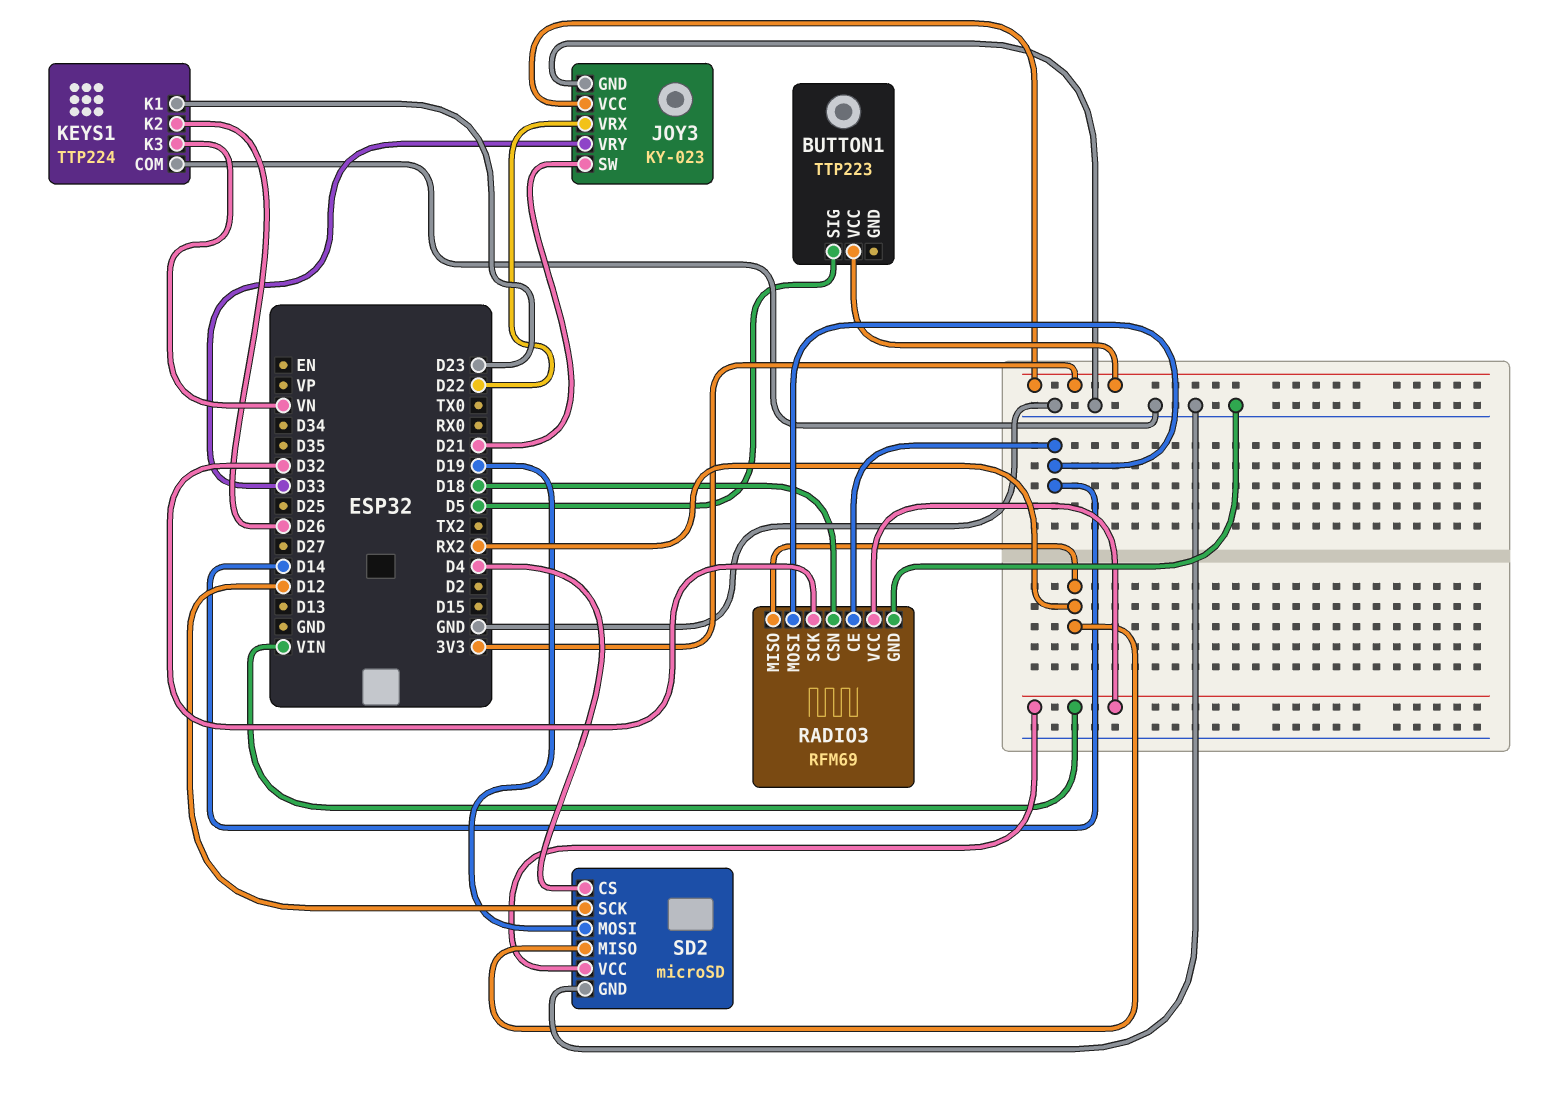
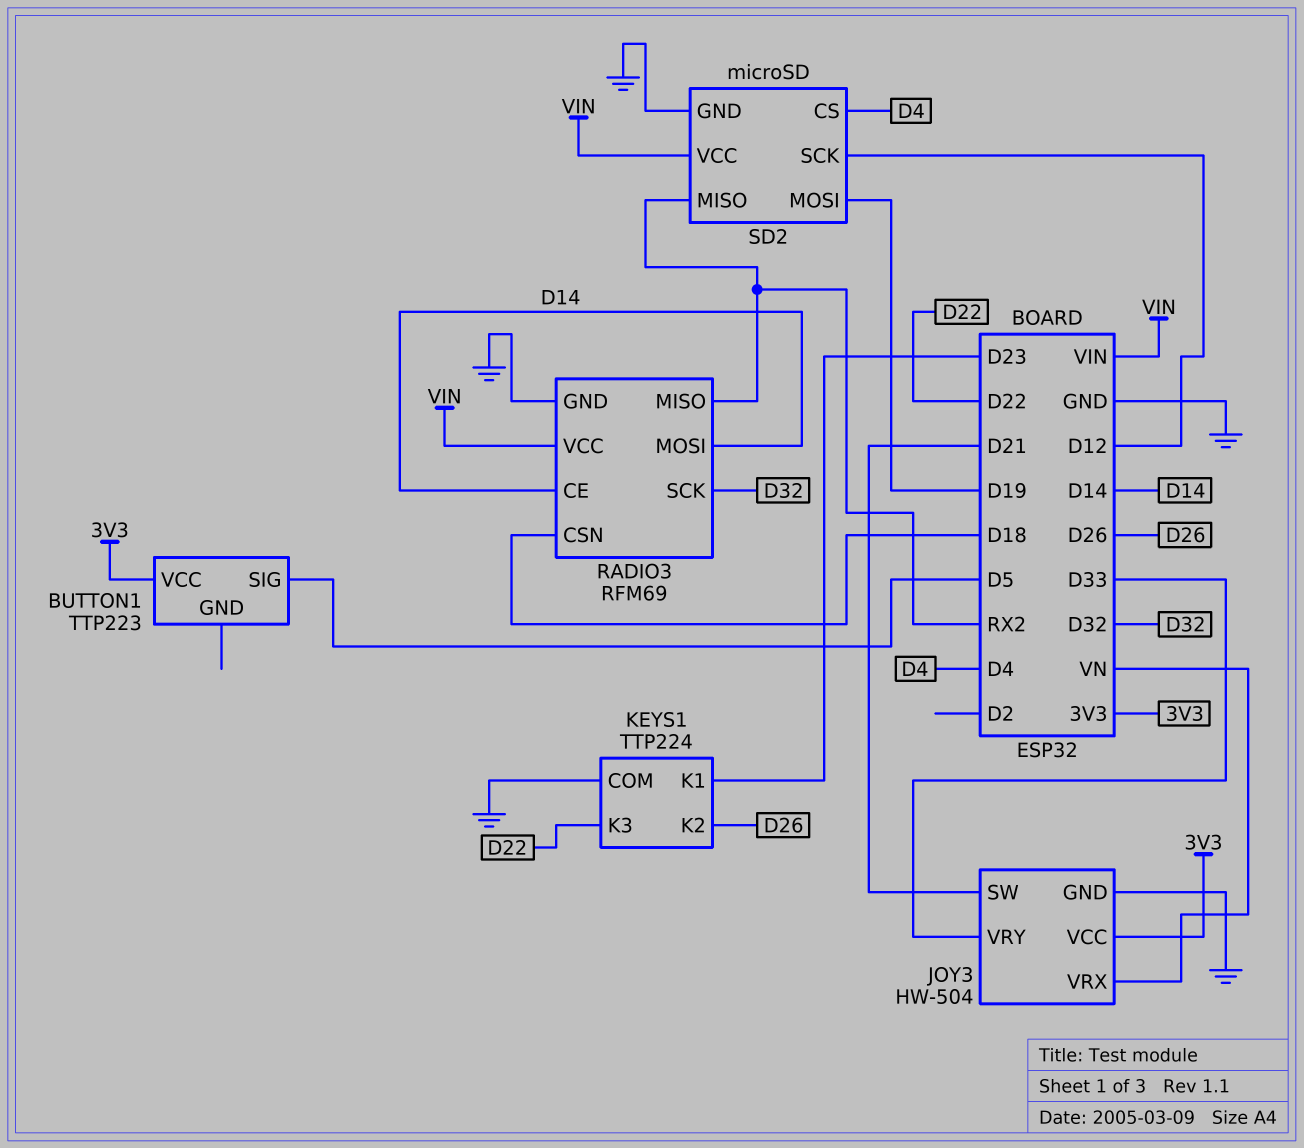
JOY3: KY-023 -> HW-504
JOY3 pin VRX: D22 -> VN
KEYS1 pin K3: VN -> D22

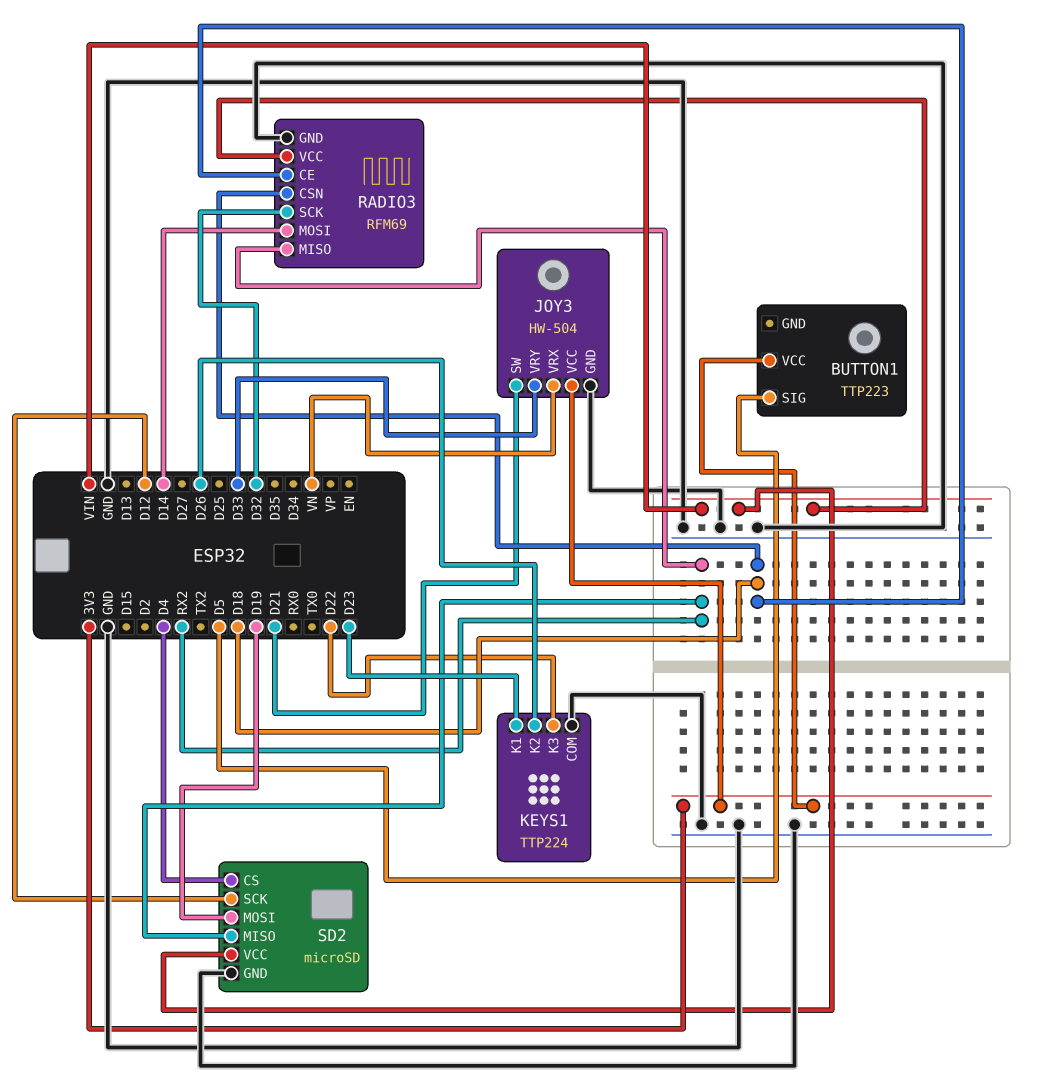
RADIO3 pin CE: D14 -> D18

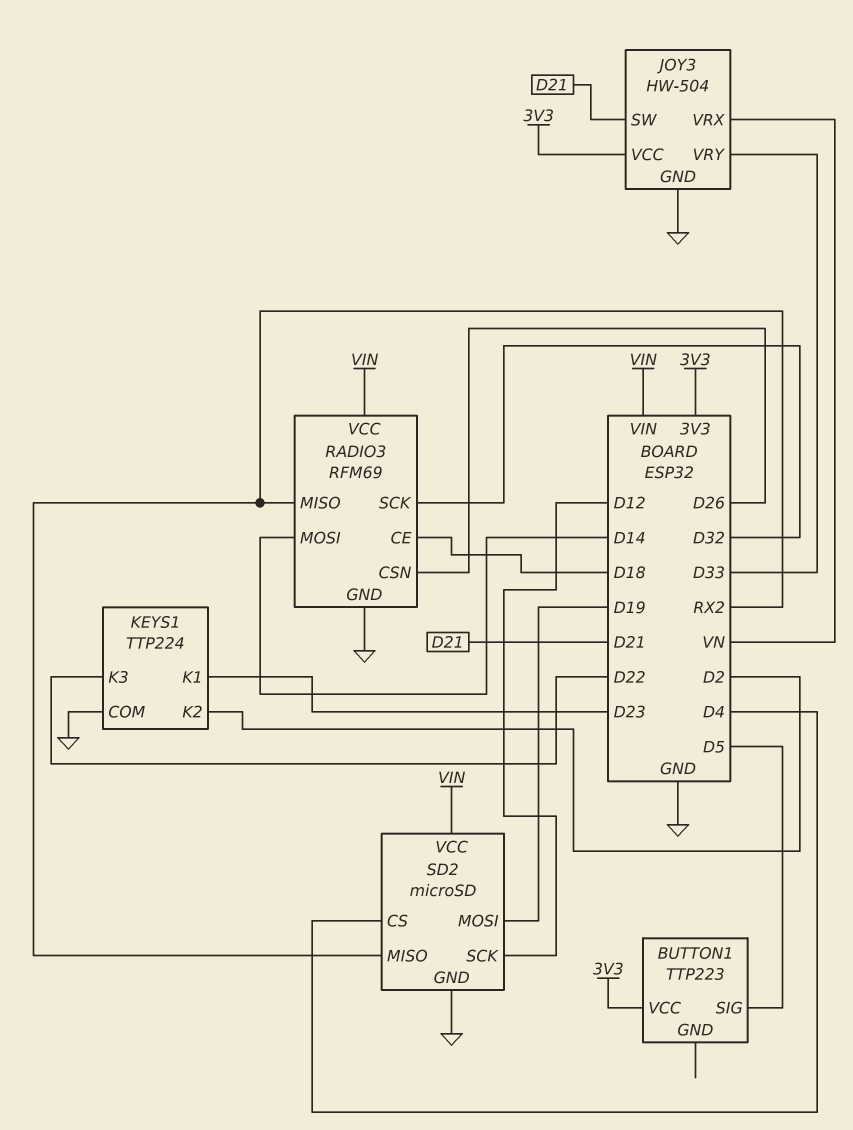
KEYS1 pin K2: D26 -> D2
RADIO3 pin CSN: D18 -> D26

